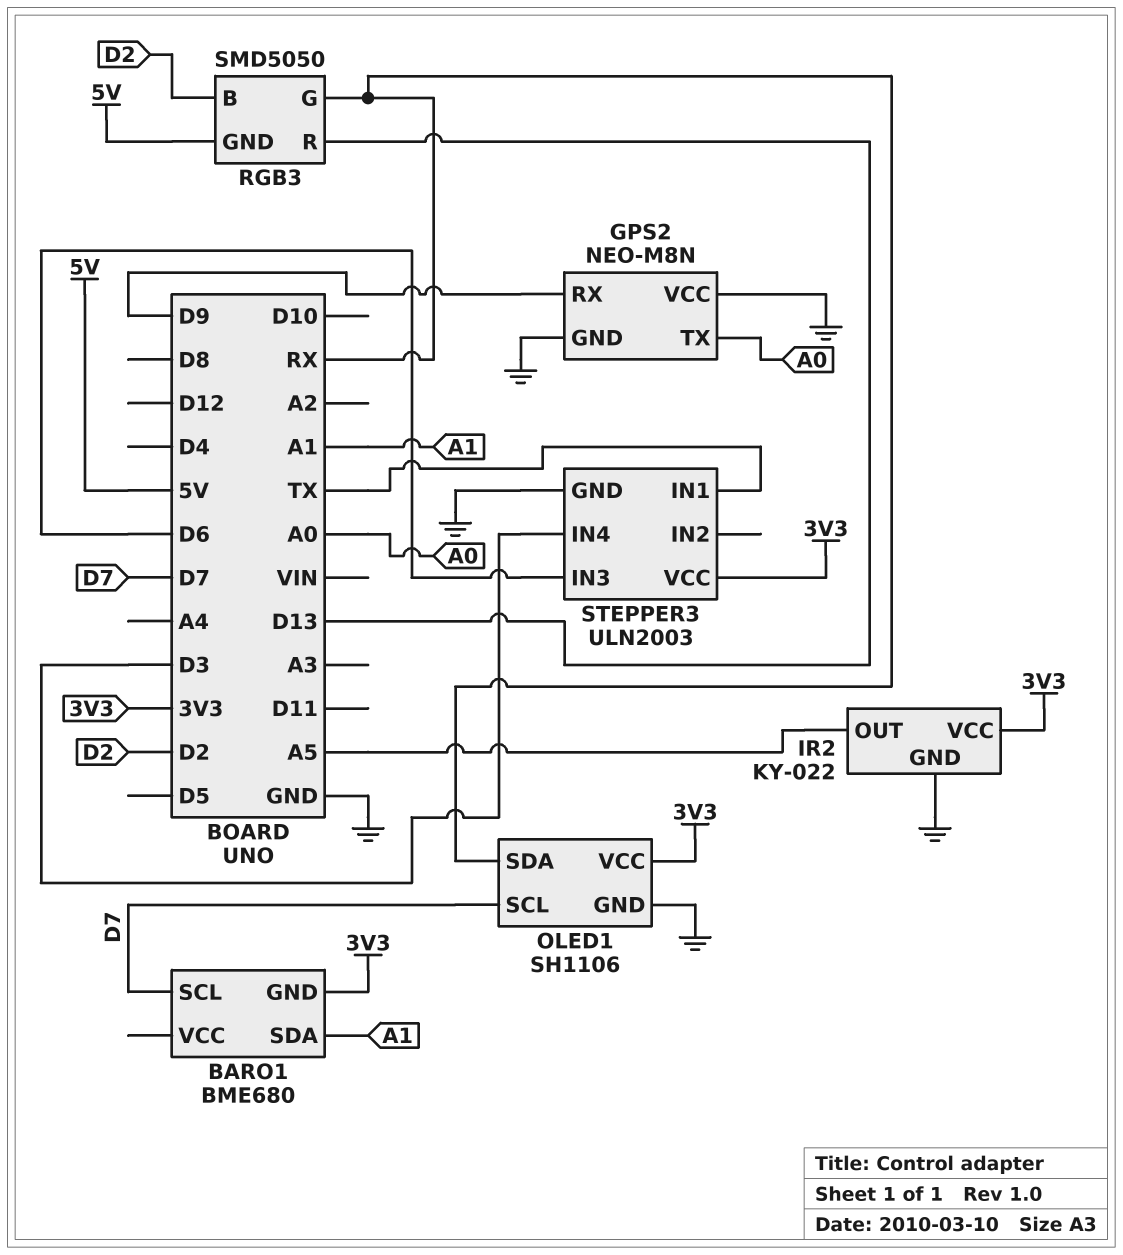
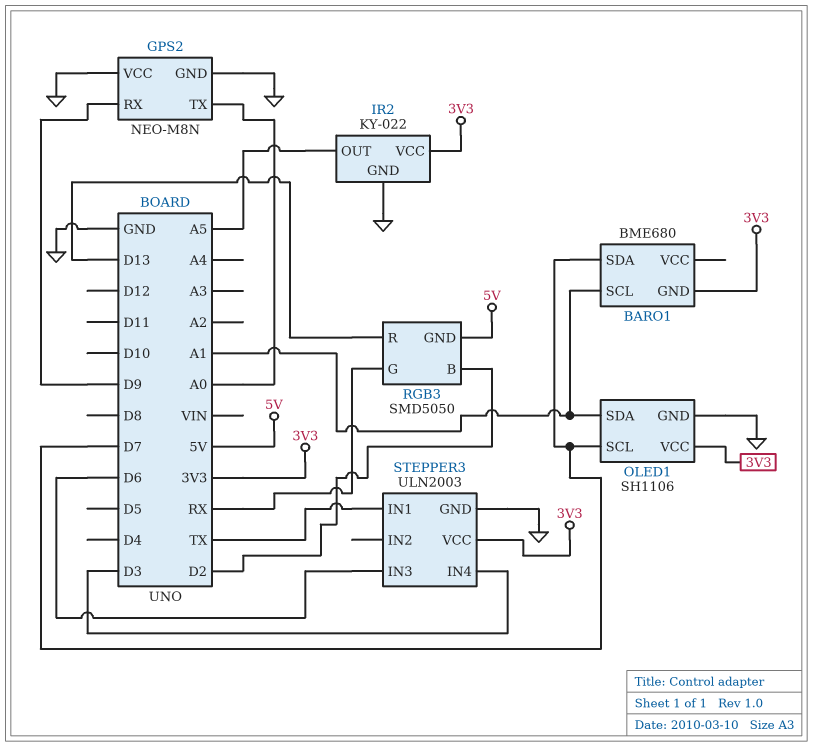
BARO1 pin SCL: D7 -> A1
BARO1 pin SDA: A1 -> D7
OLED1 pin SDA: RX -> A1

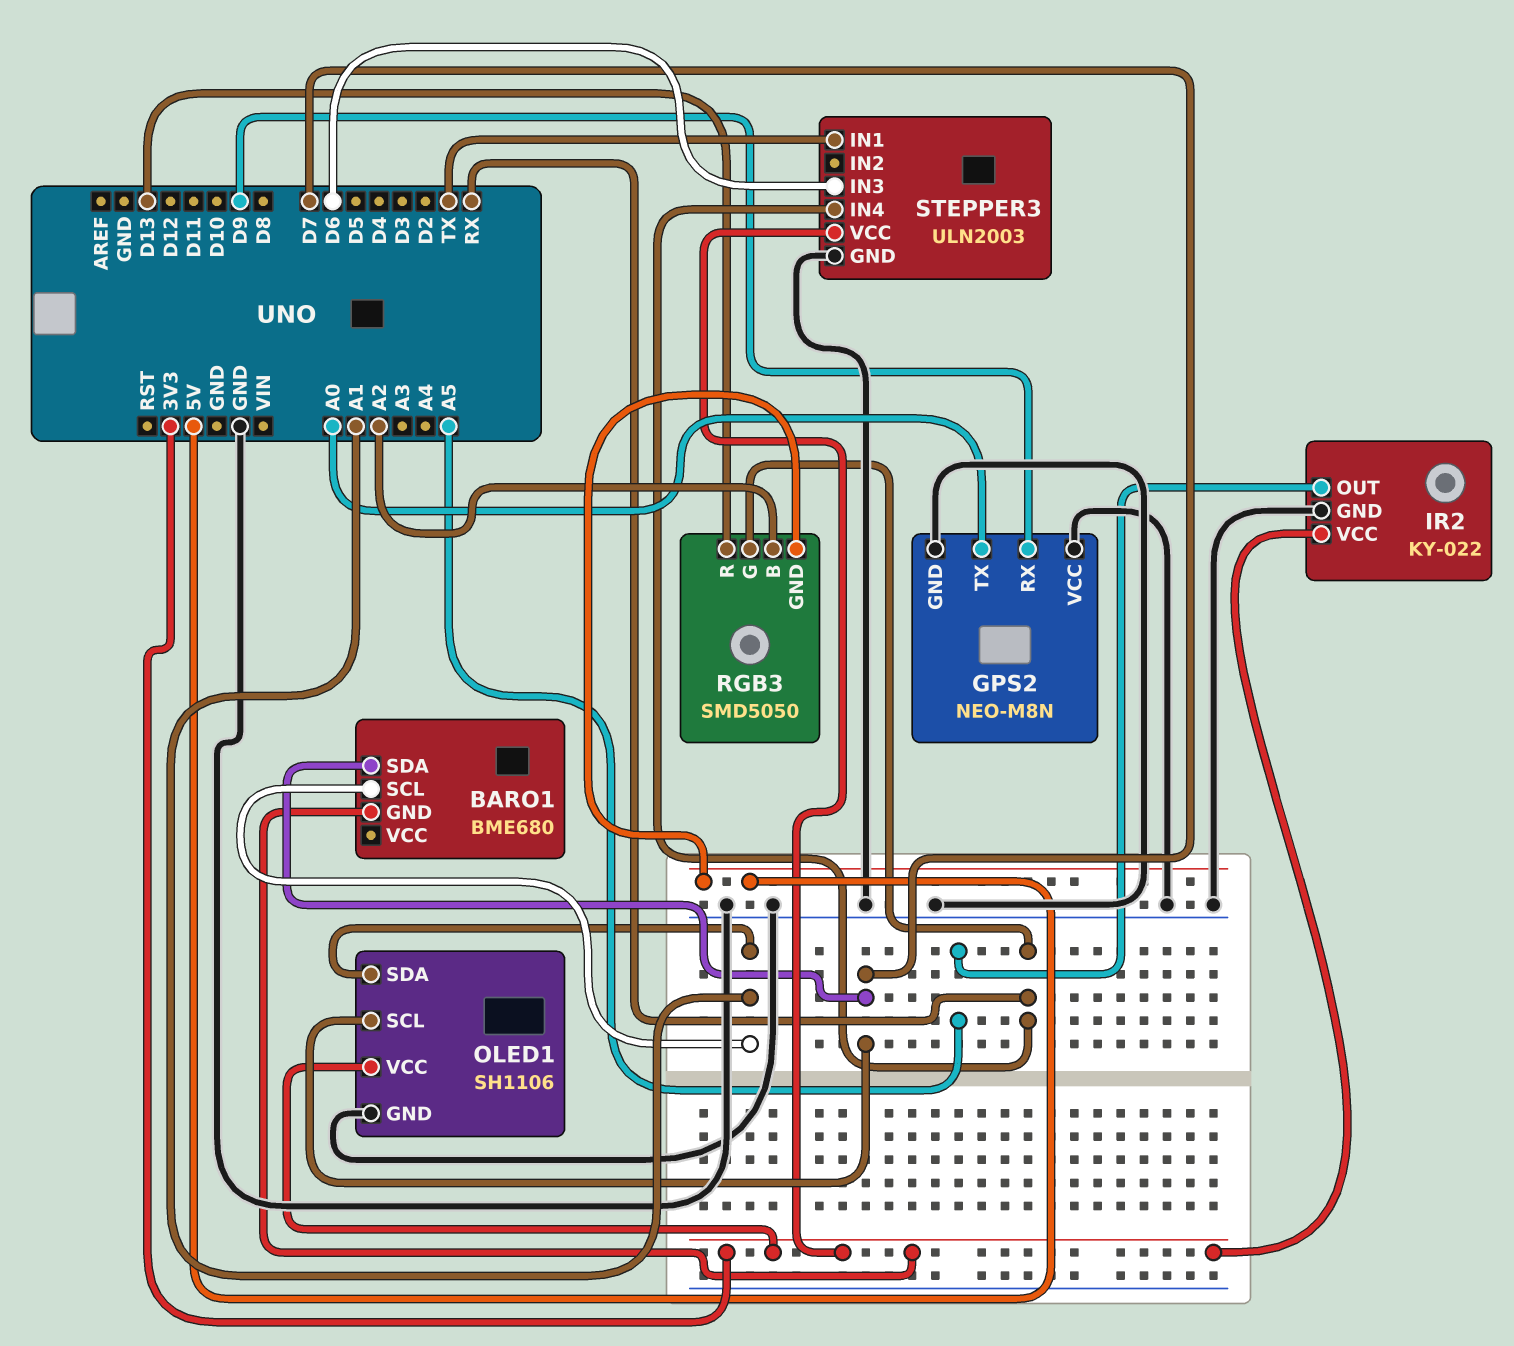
RGB3 pin B: D2 -> A2
STEPPER3 pin IN4: D3 -> RX

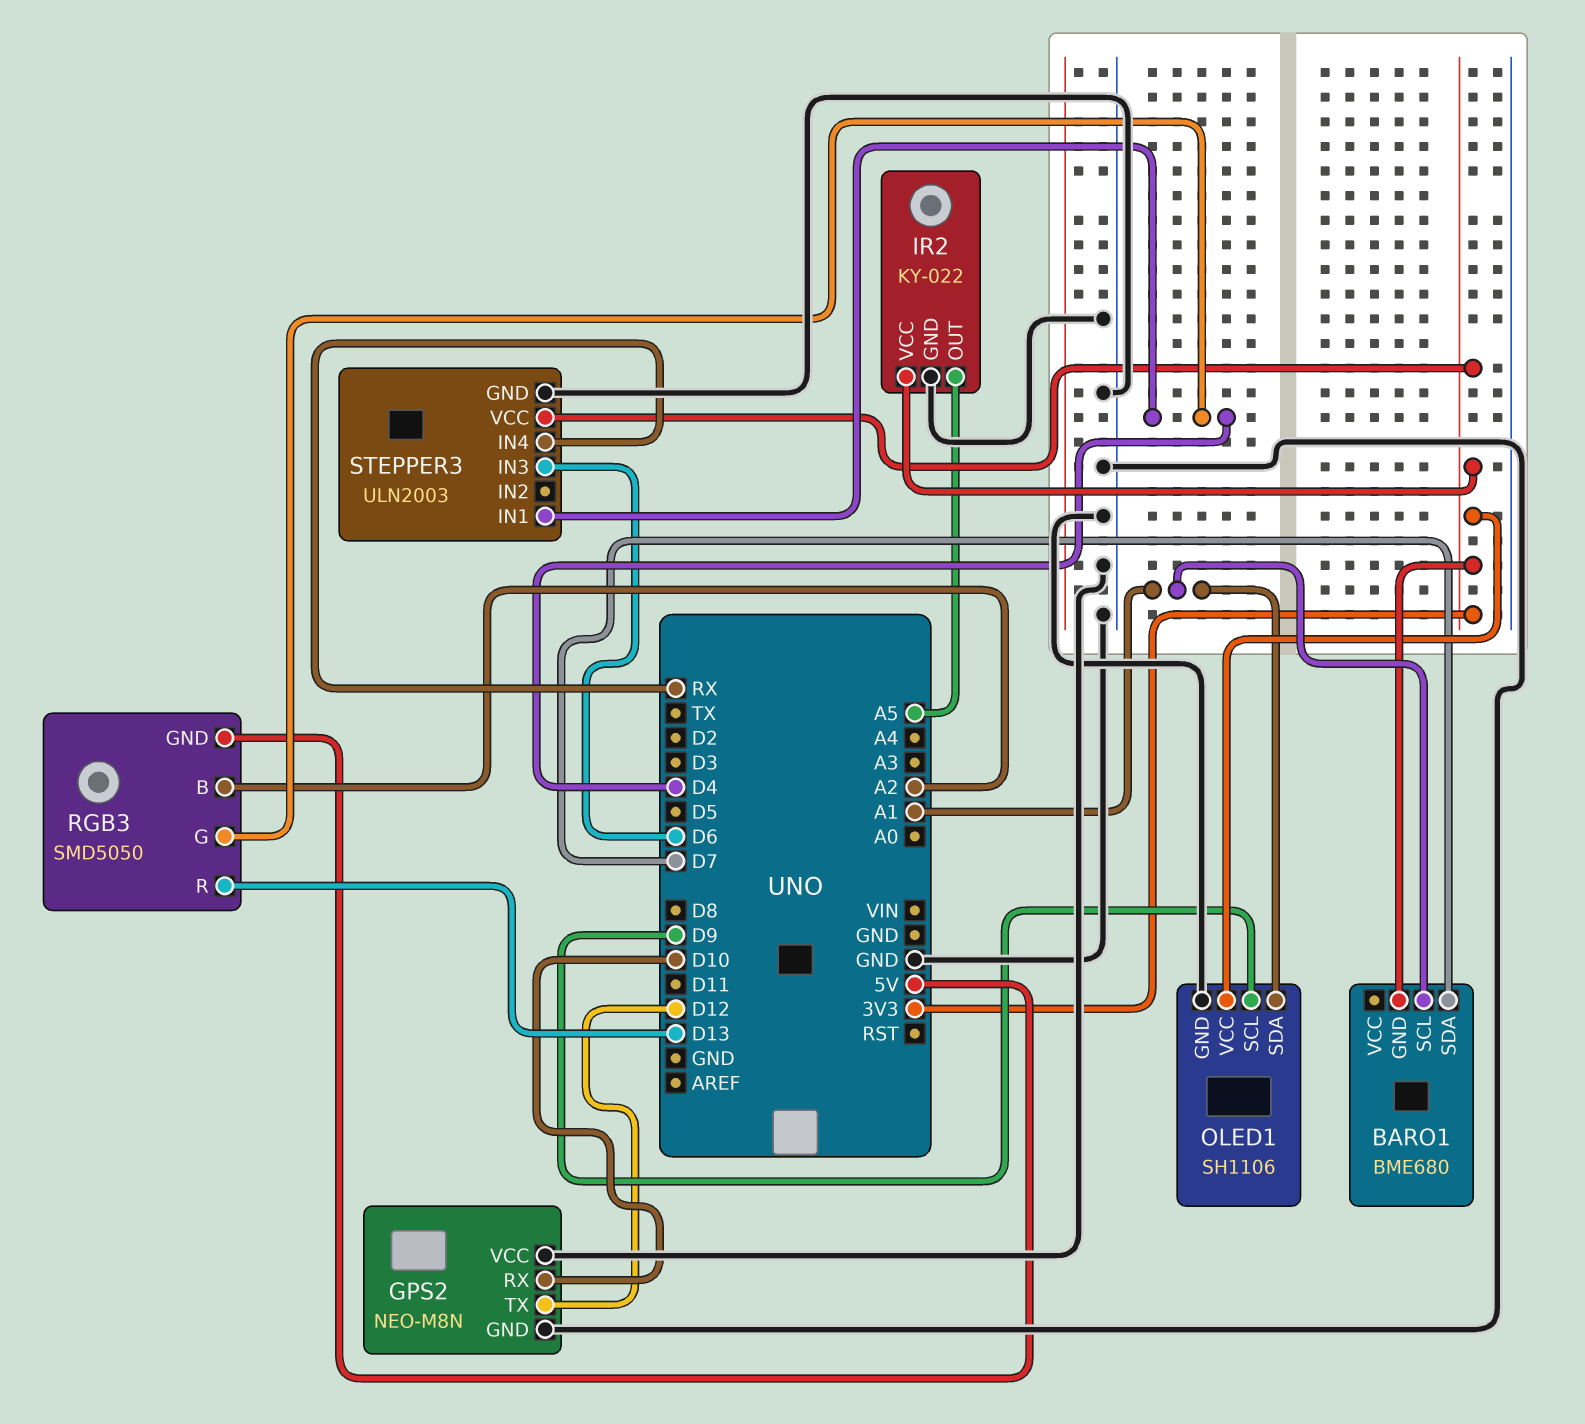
GPS2 pin RX: D9 -> D10
GPS2 pin TX: A0 -> D12
OLED1 pin SCL: D7 -> D9
RGB3 pin G: RX -> D4
STEPPER3 pin IN1: TX -> D4

